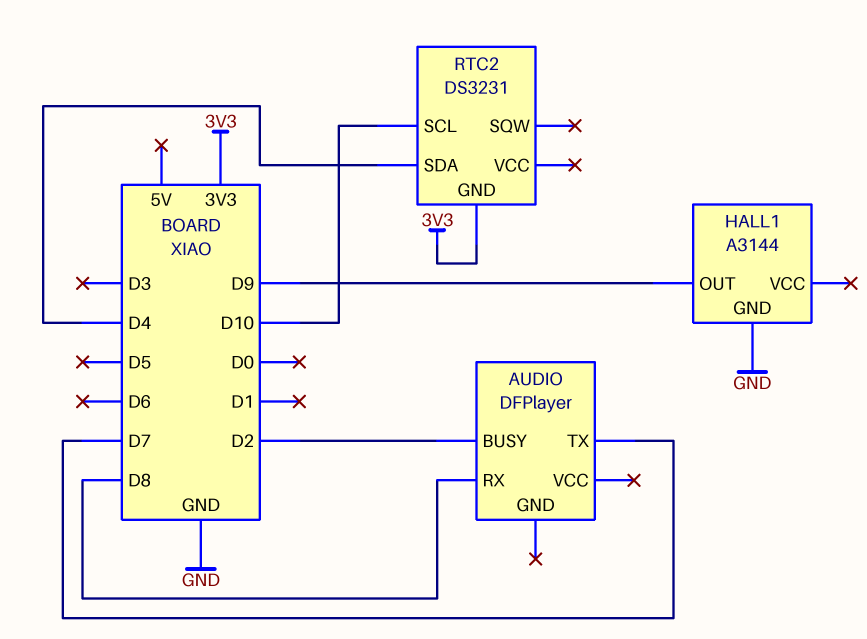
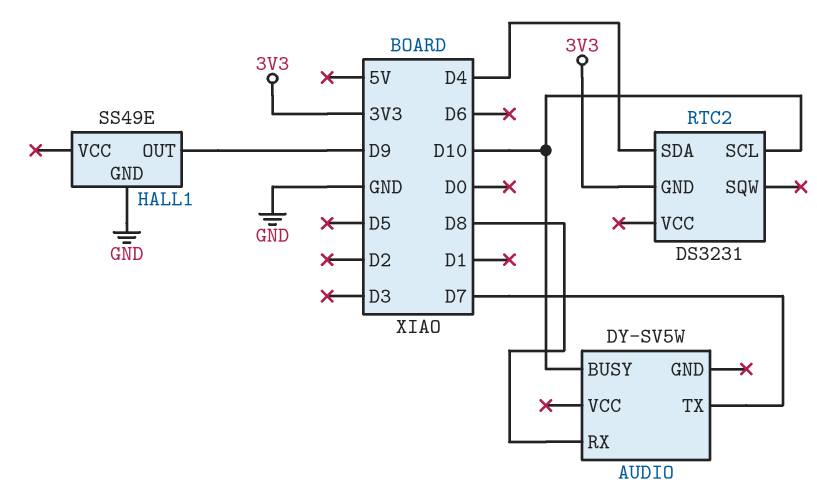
AUDIO: DFPlayer -> DY-SV5W
AUDIO pin BUSY: D2 -> D10
HALL1: A3144 -> SS49E

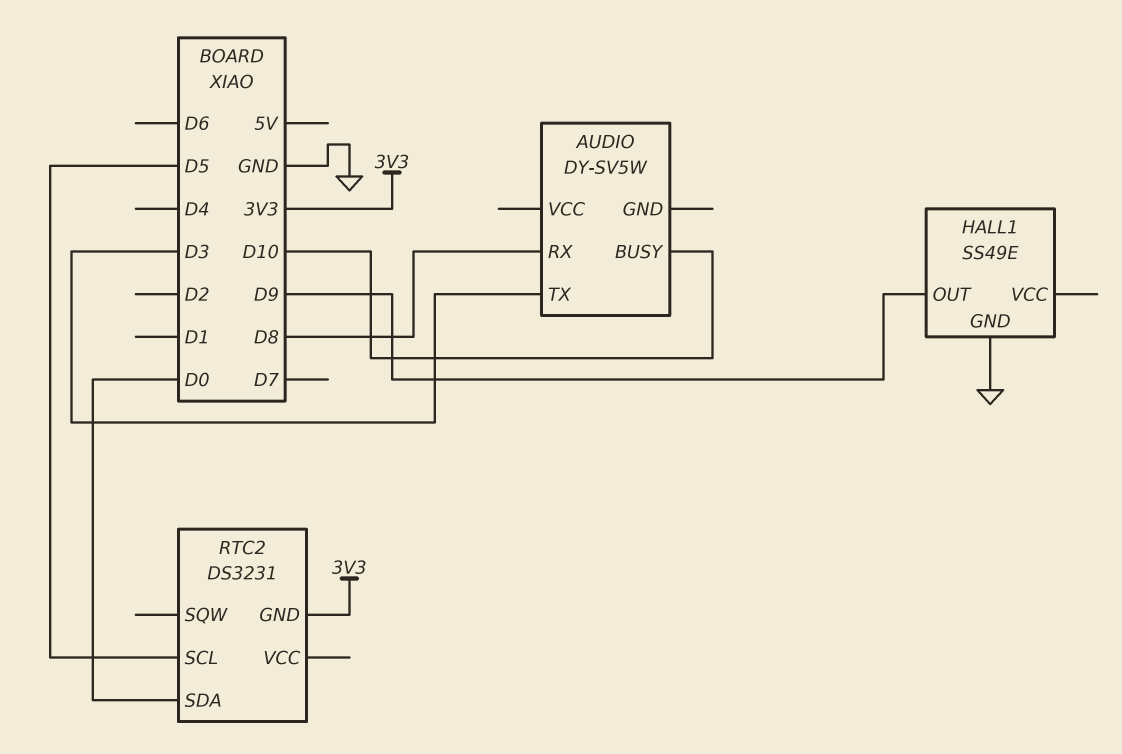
AUDIO pin TX: D7 -> D3
RTC2 pin SCL: D10 -> D5
RTC2 pin SDA: D4 -> D0

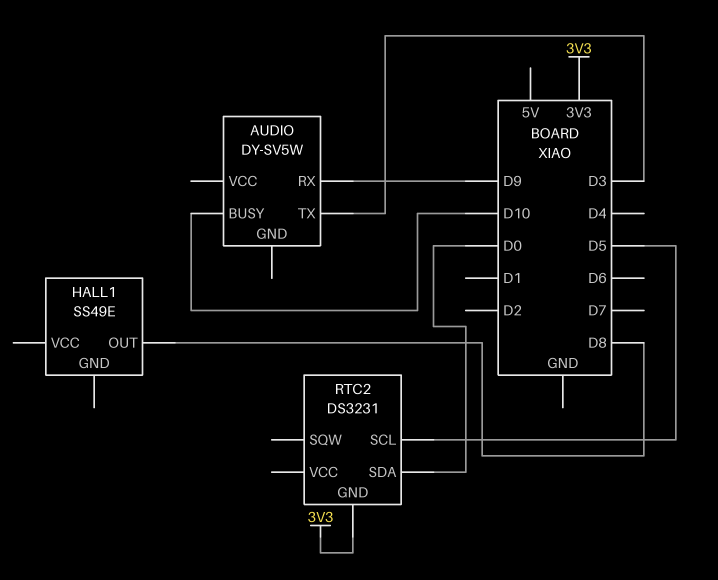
AUDIO pin RX: D8 -> D9
HALL1 pin GND: GND -> none
HALL1 pin OUT: D9 -> D8

